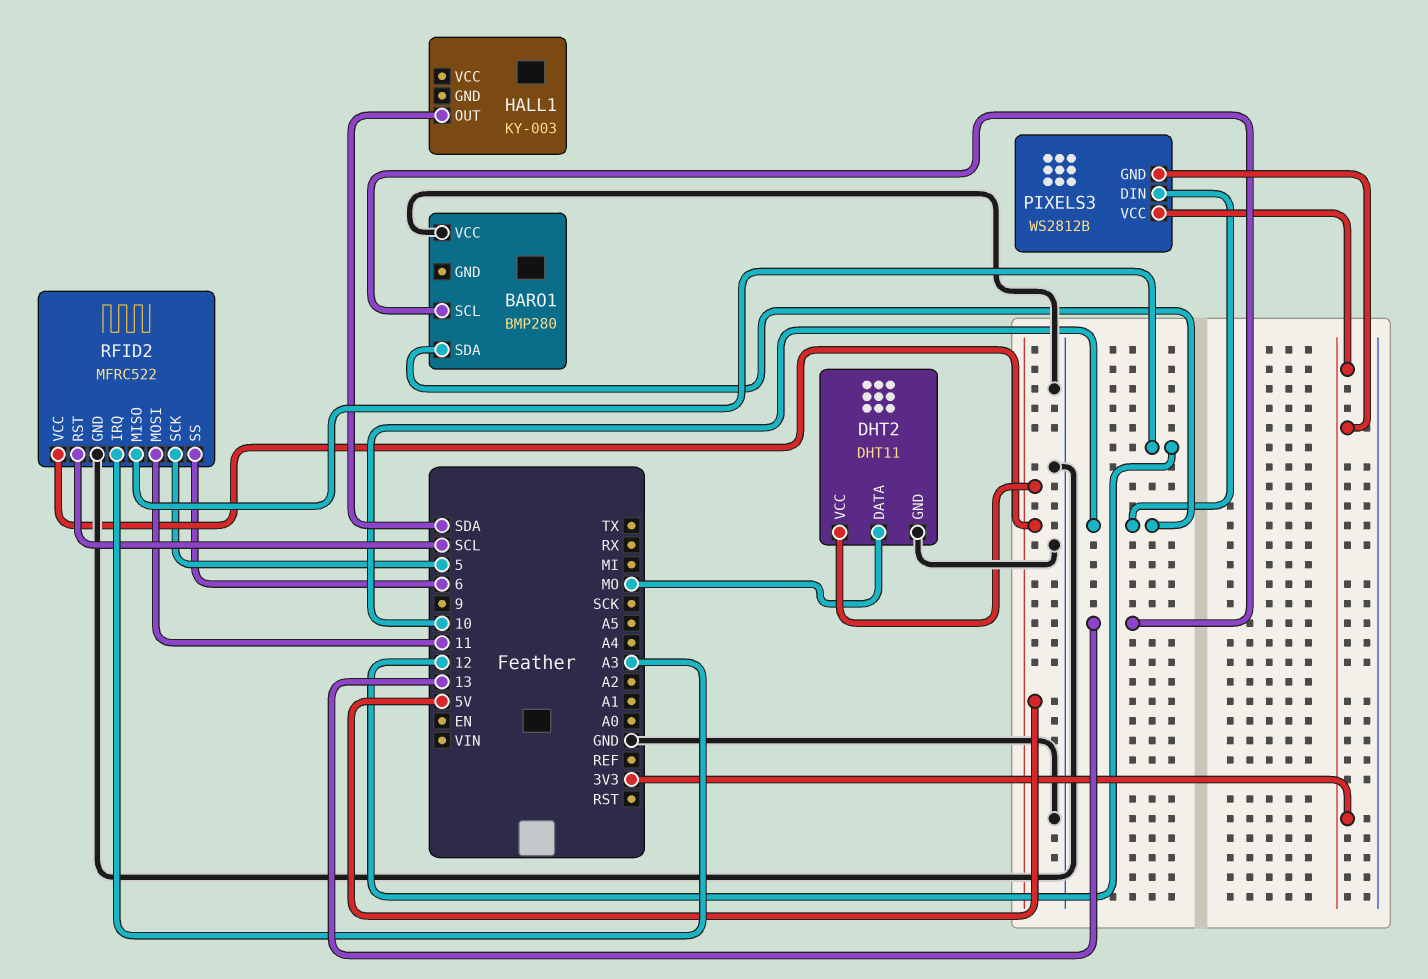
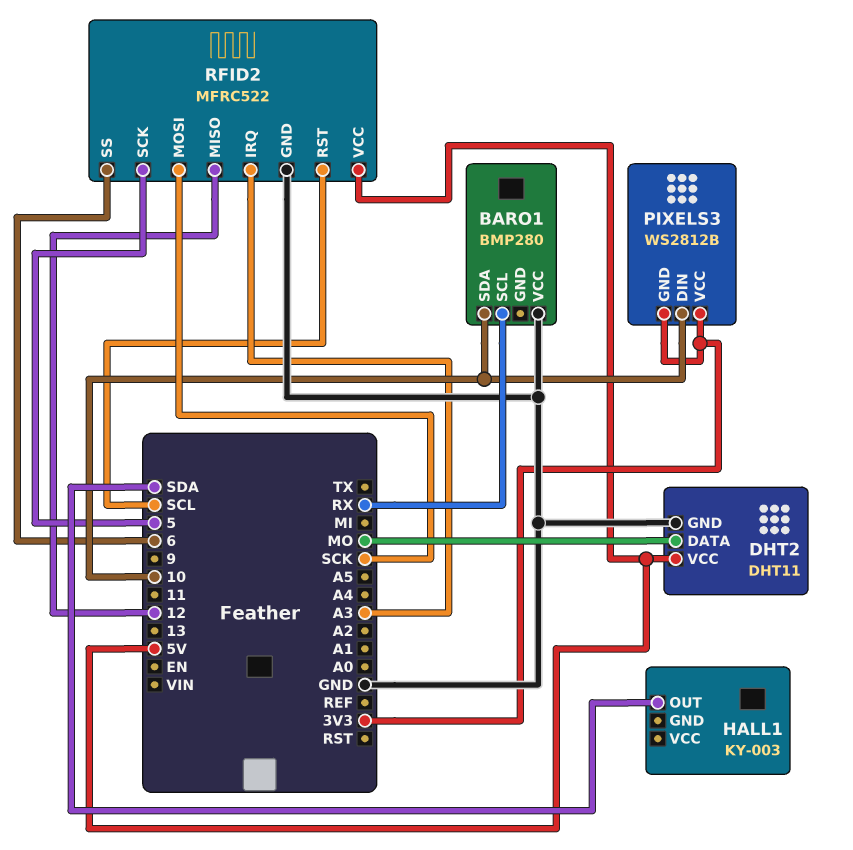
BARO1 pin SCL: 13 -> RX
RFID2 pin MOSI: 11 -> SCK

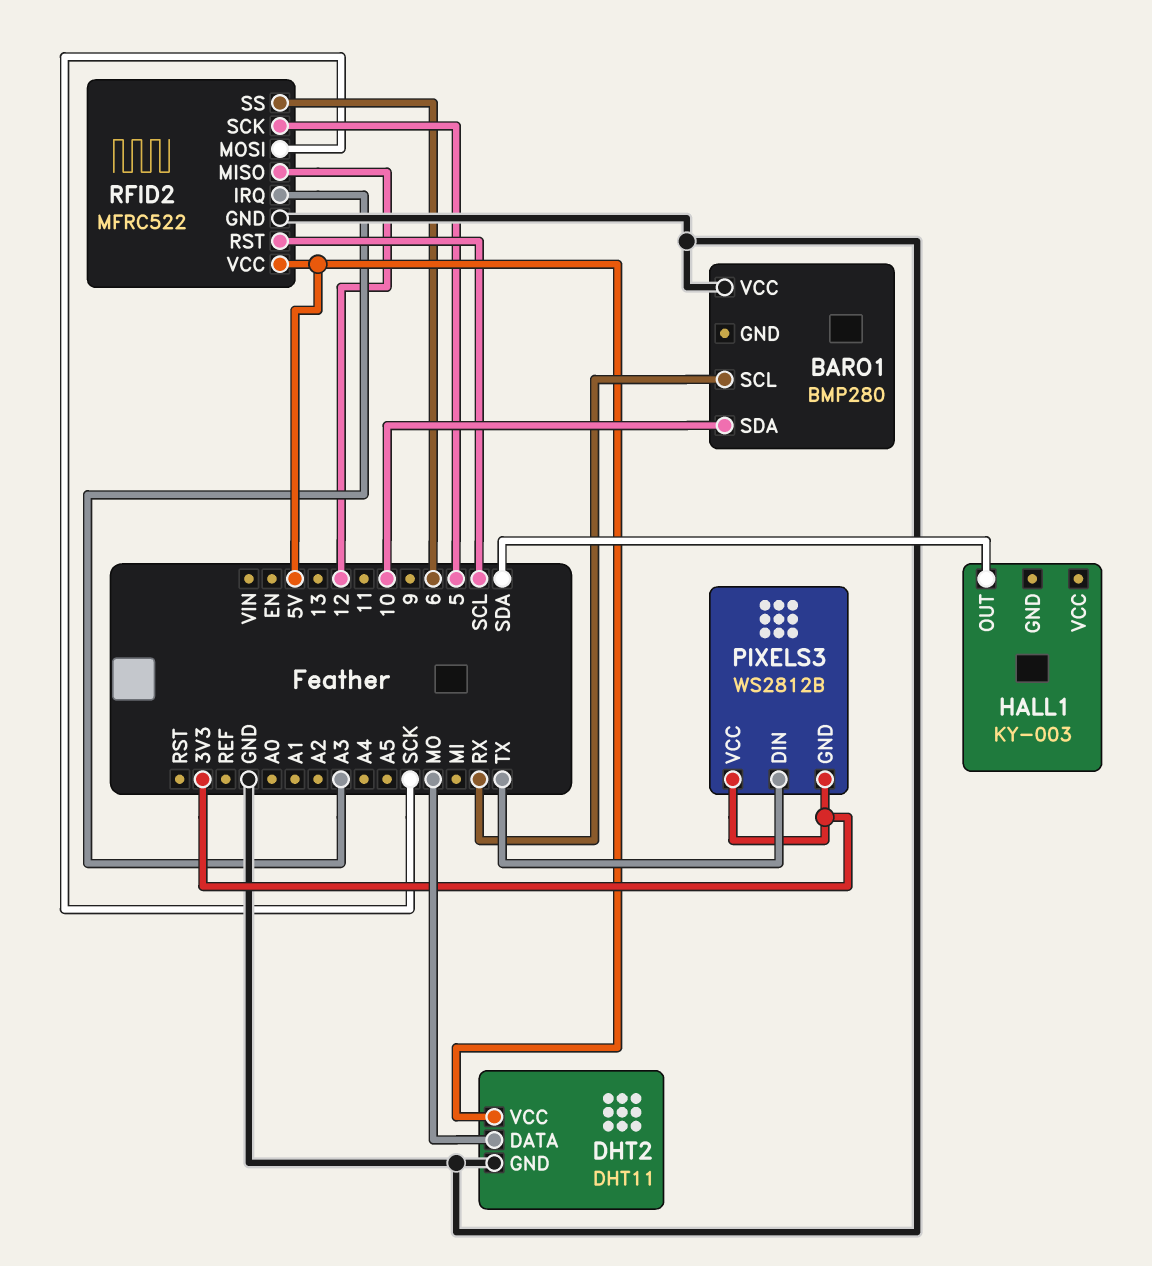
PIXELS3 pin DIN: 10 -> TX

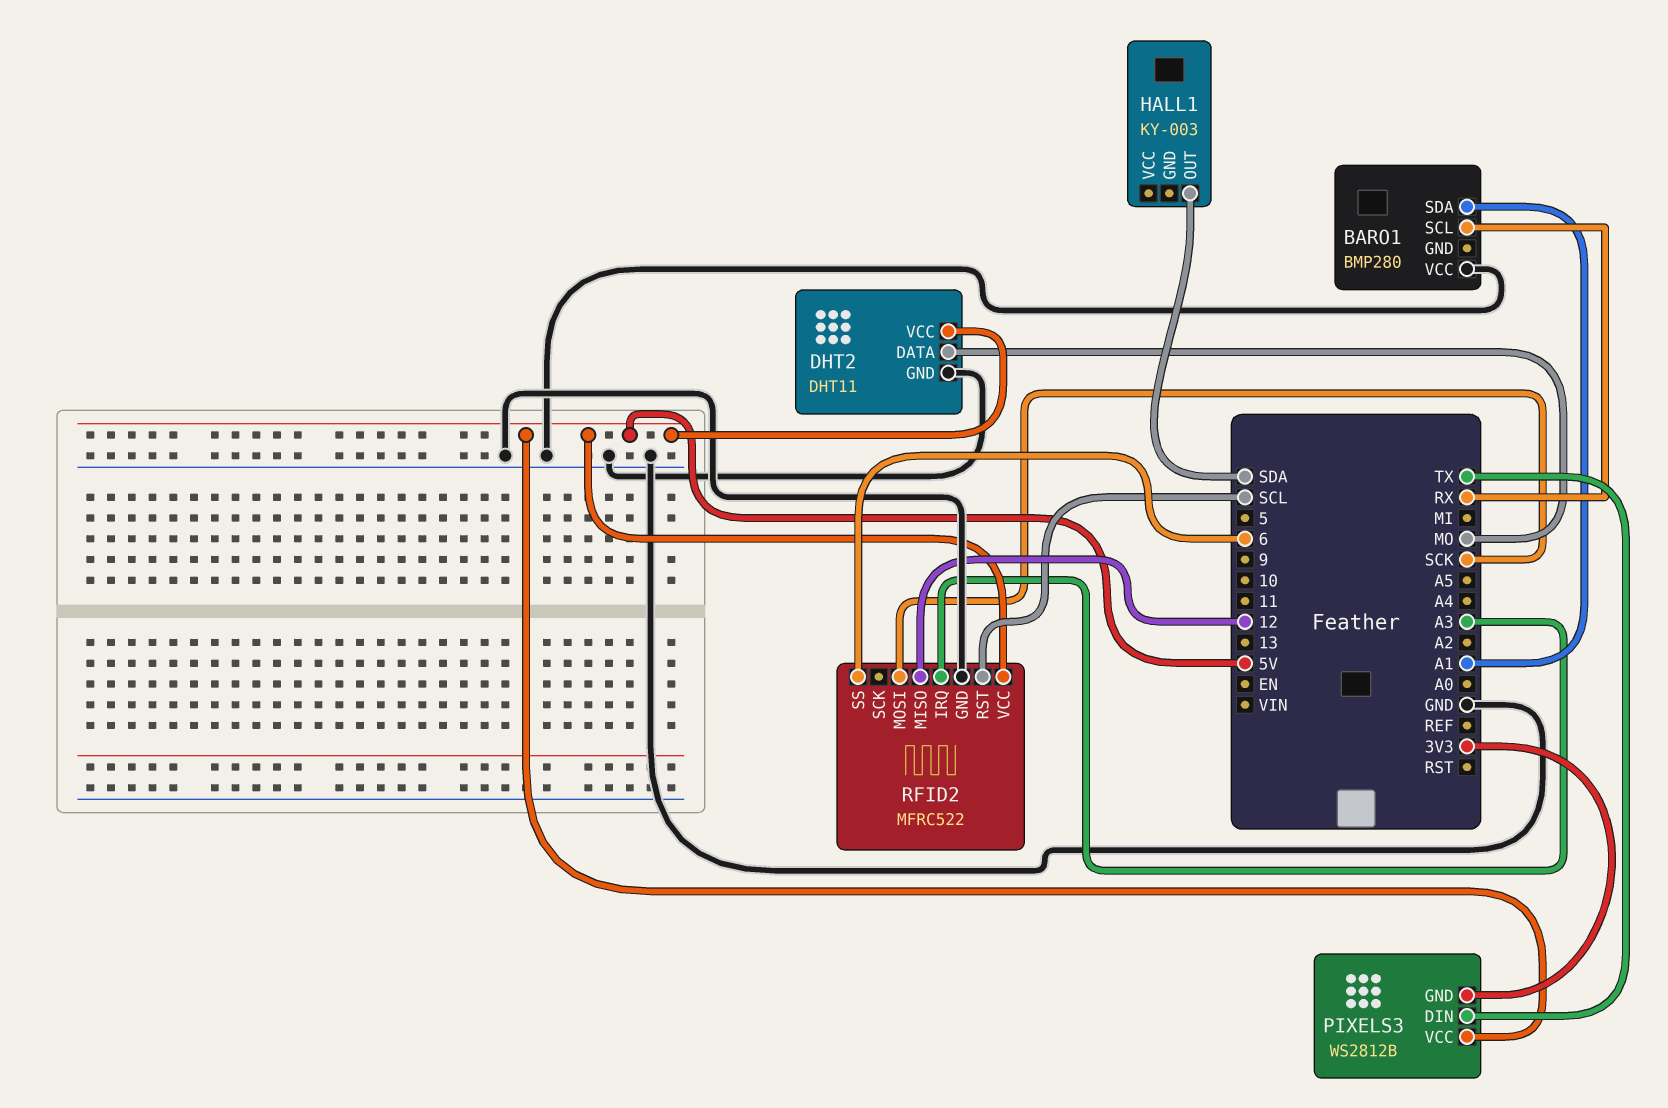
BARO1 pin SDA: 10 -> A1
PIXELS3 pin VCC: 3V3 -> 5V
RFID2 pin SCK: 5 -> none

